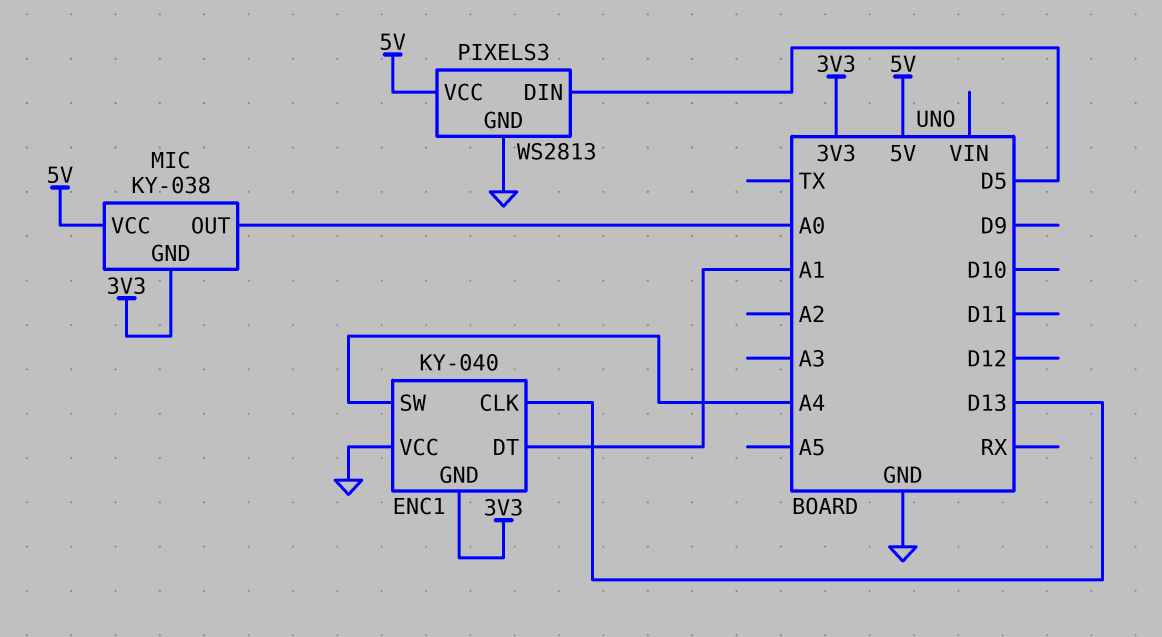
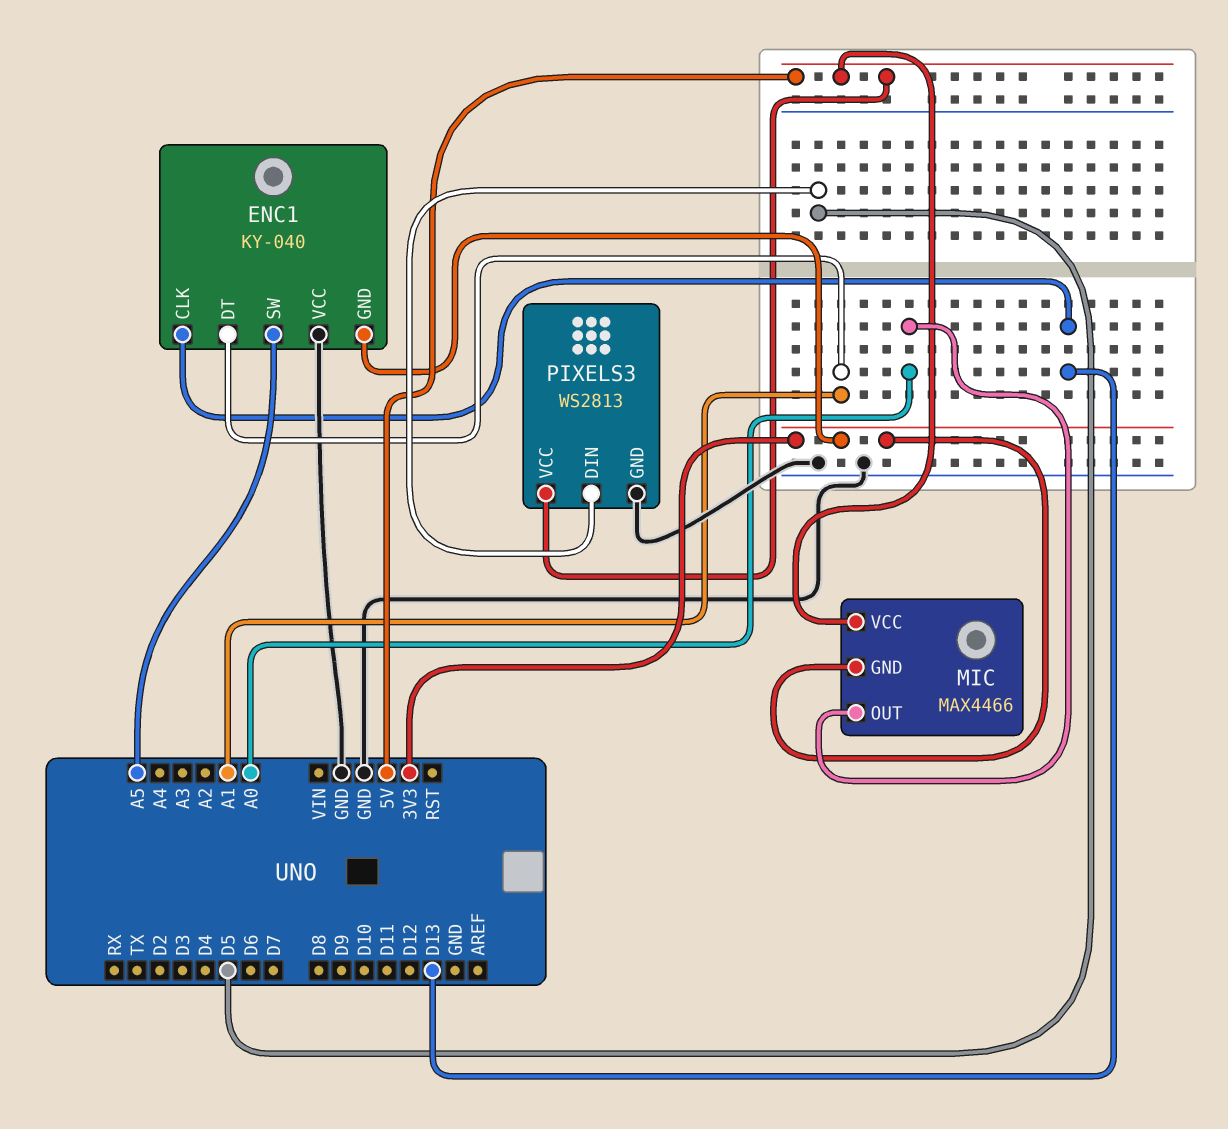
ENC1 pin SW: A4 -> A5
MIC: KY-038 -> MAX4466

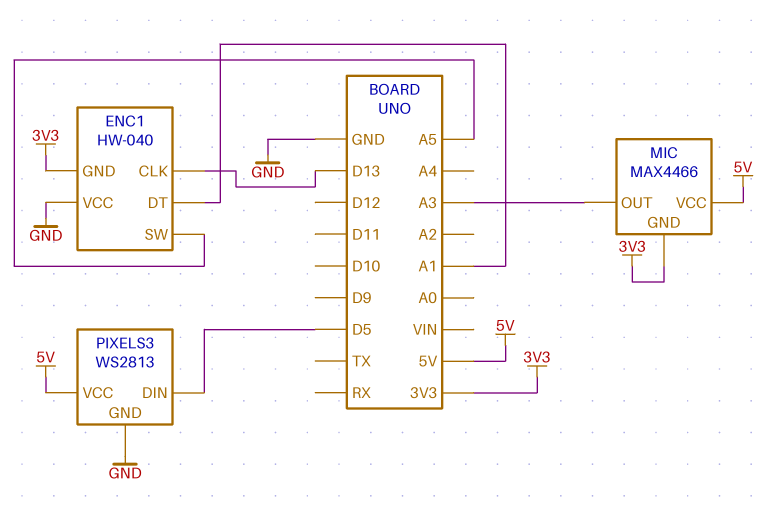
ENC1: KY-040 -> HW-040
MIC pin OUT: A0 -> A3

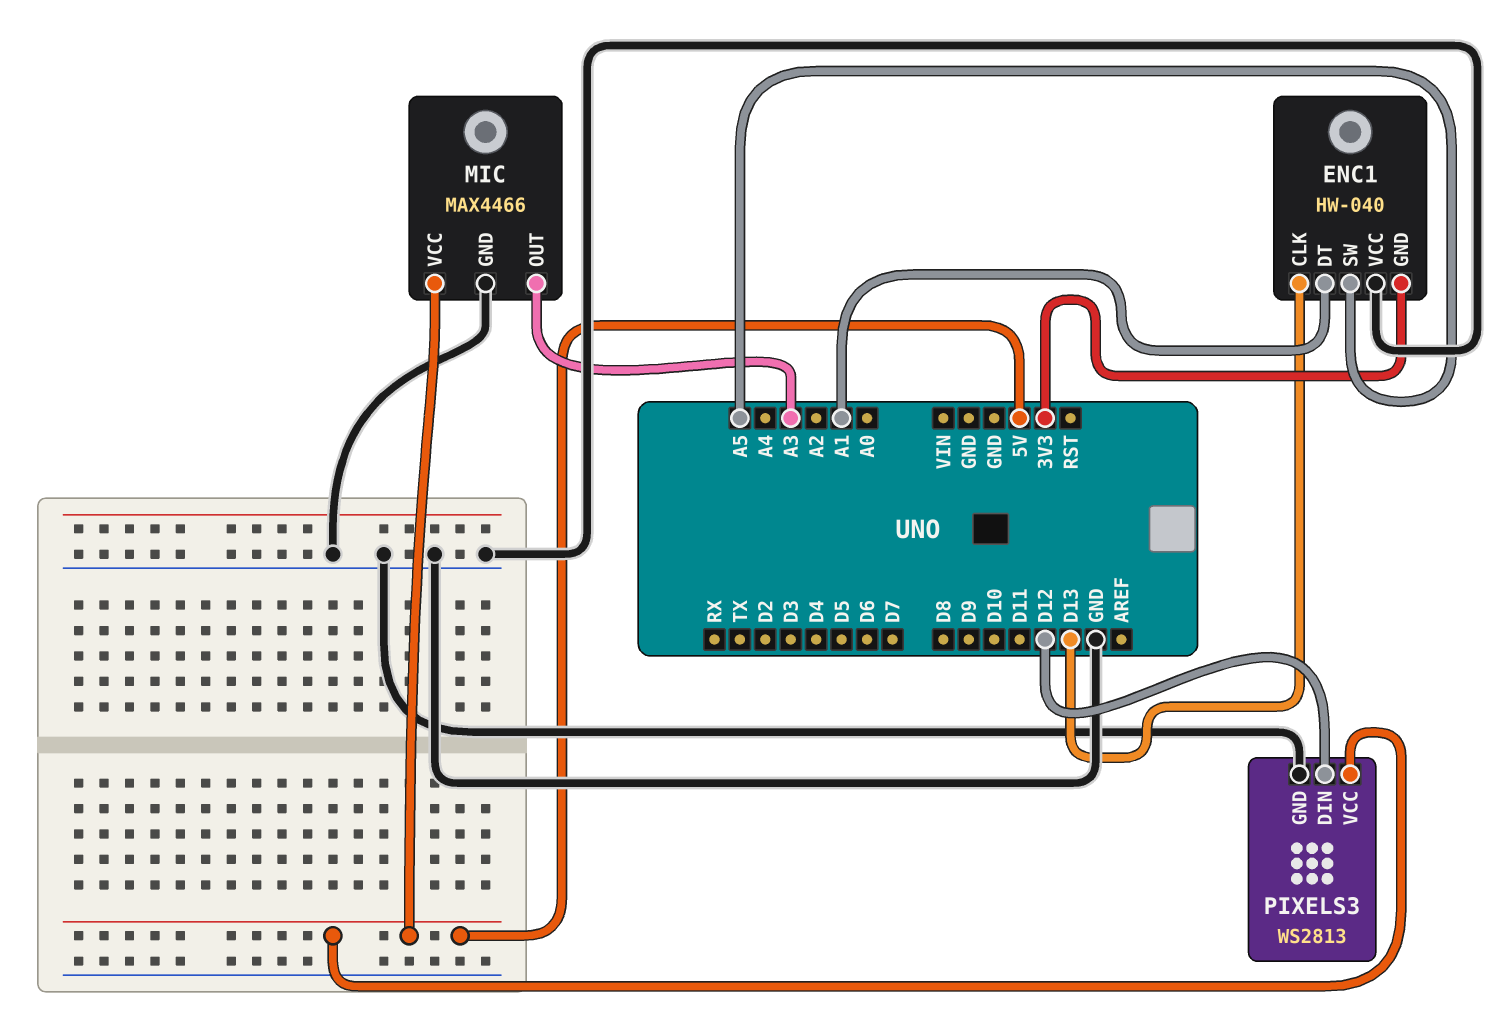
MIC pin GND: 3V3 -> GND
PIXELS3 pin DIN: D5 -> D12

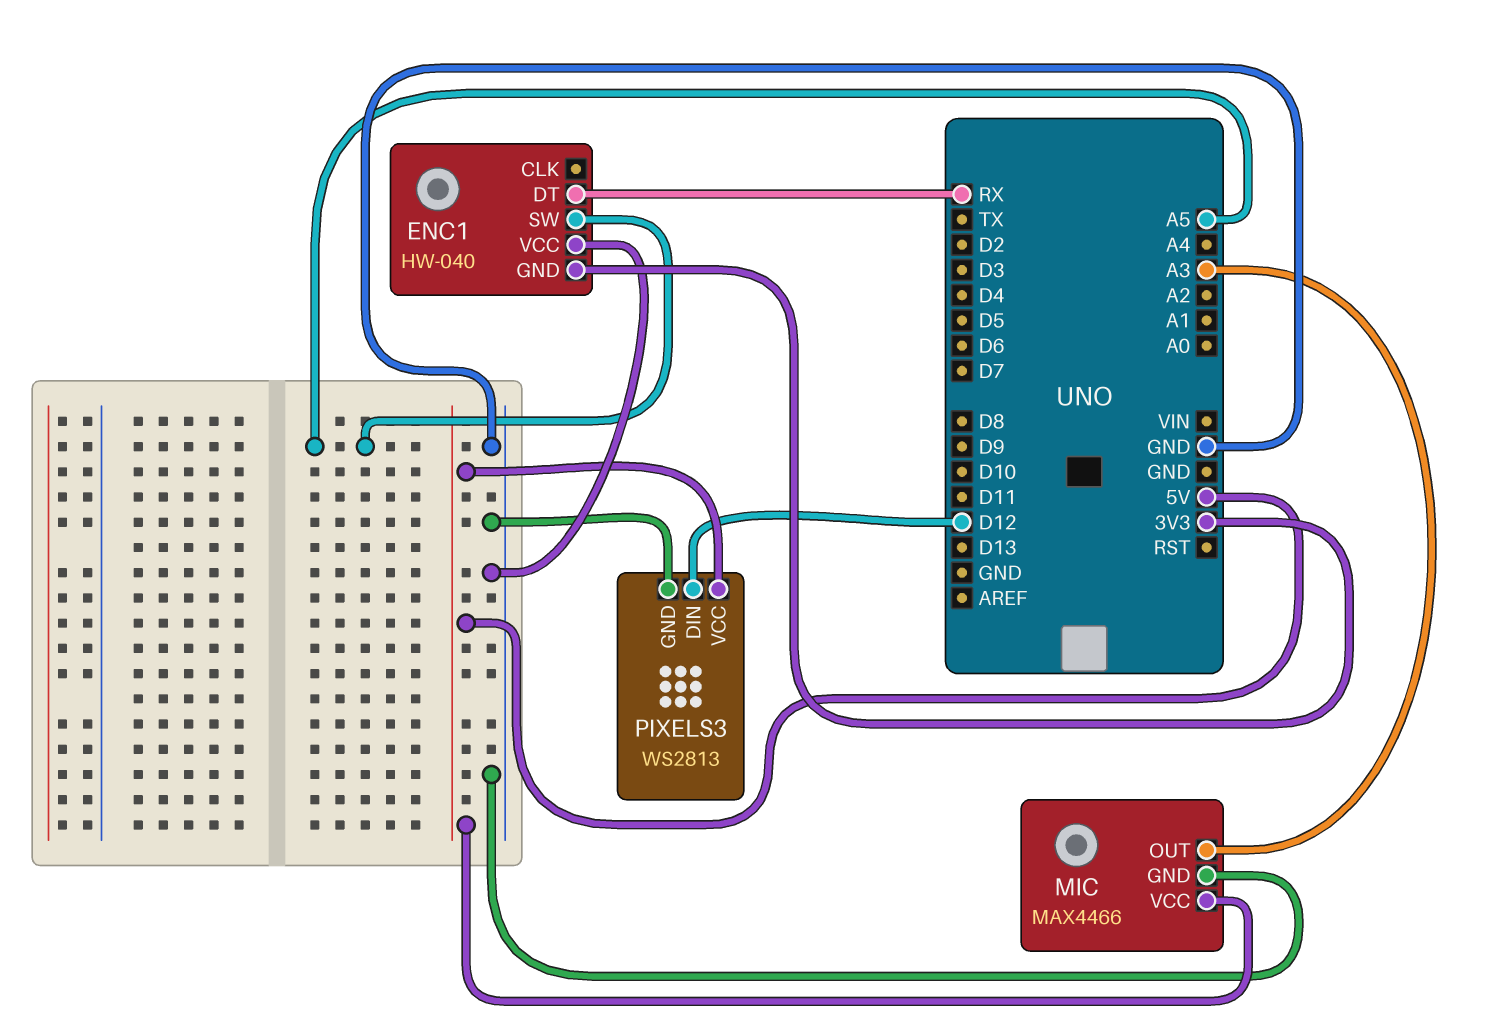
ENC1 pin CLK: D13 -> none
ENC1 pin DT: A1 -> RX

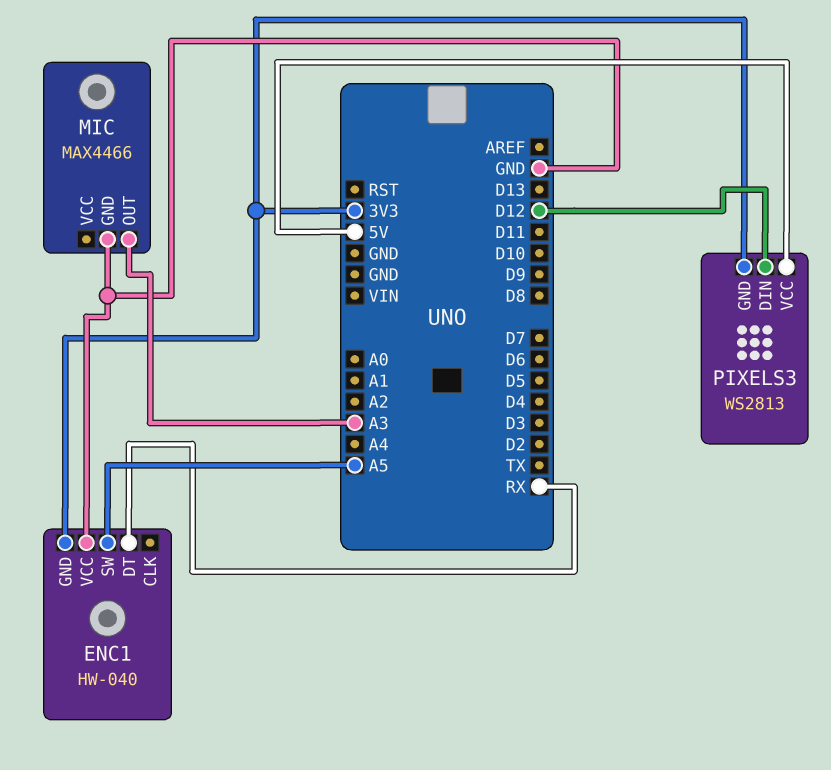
MIC pin VCC: 5V -> none
PIXELS3 pin GND: GND -> 3V3

